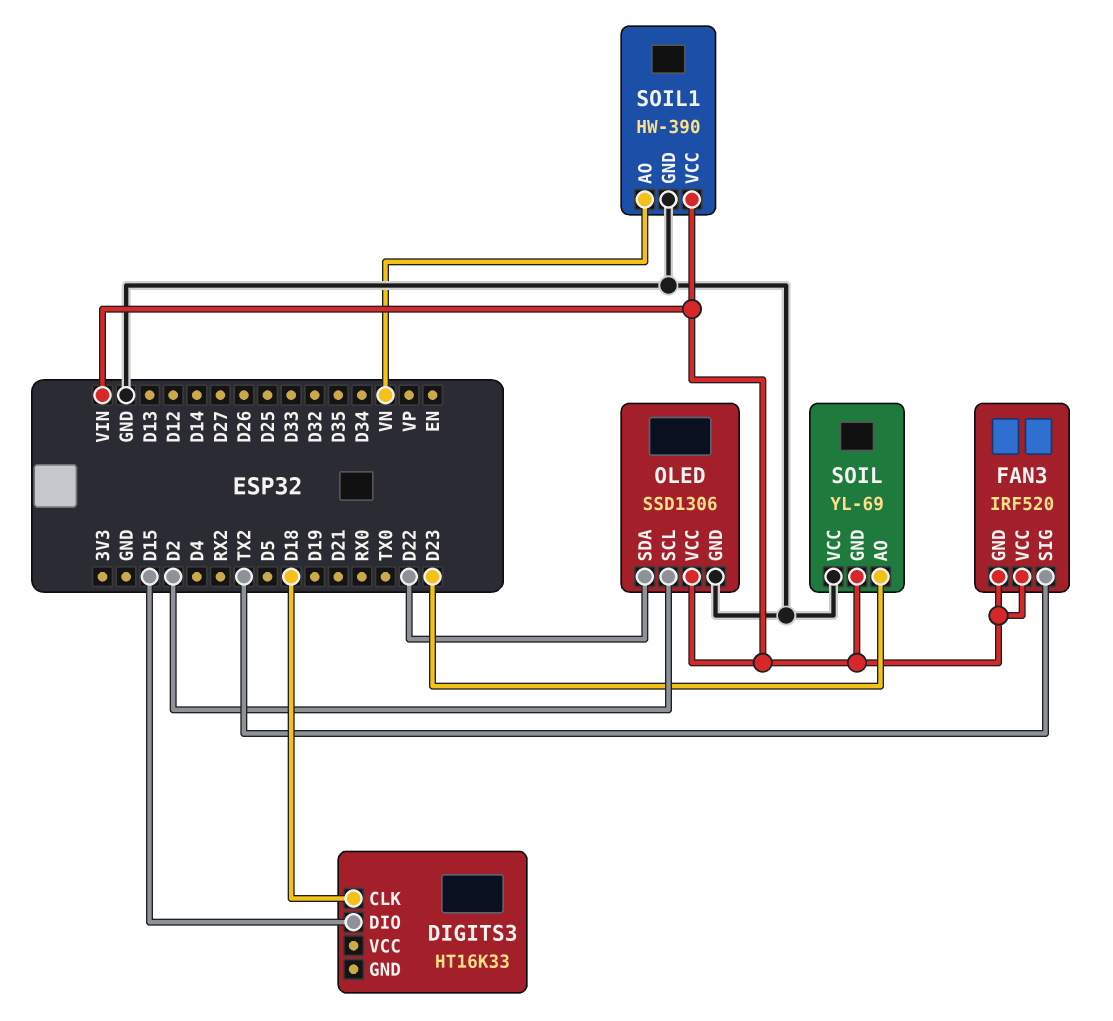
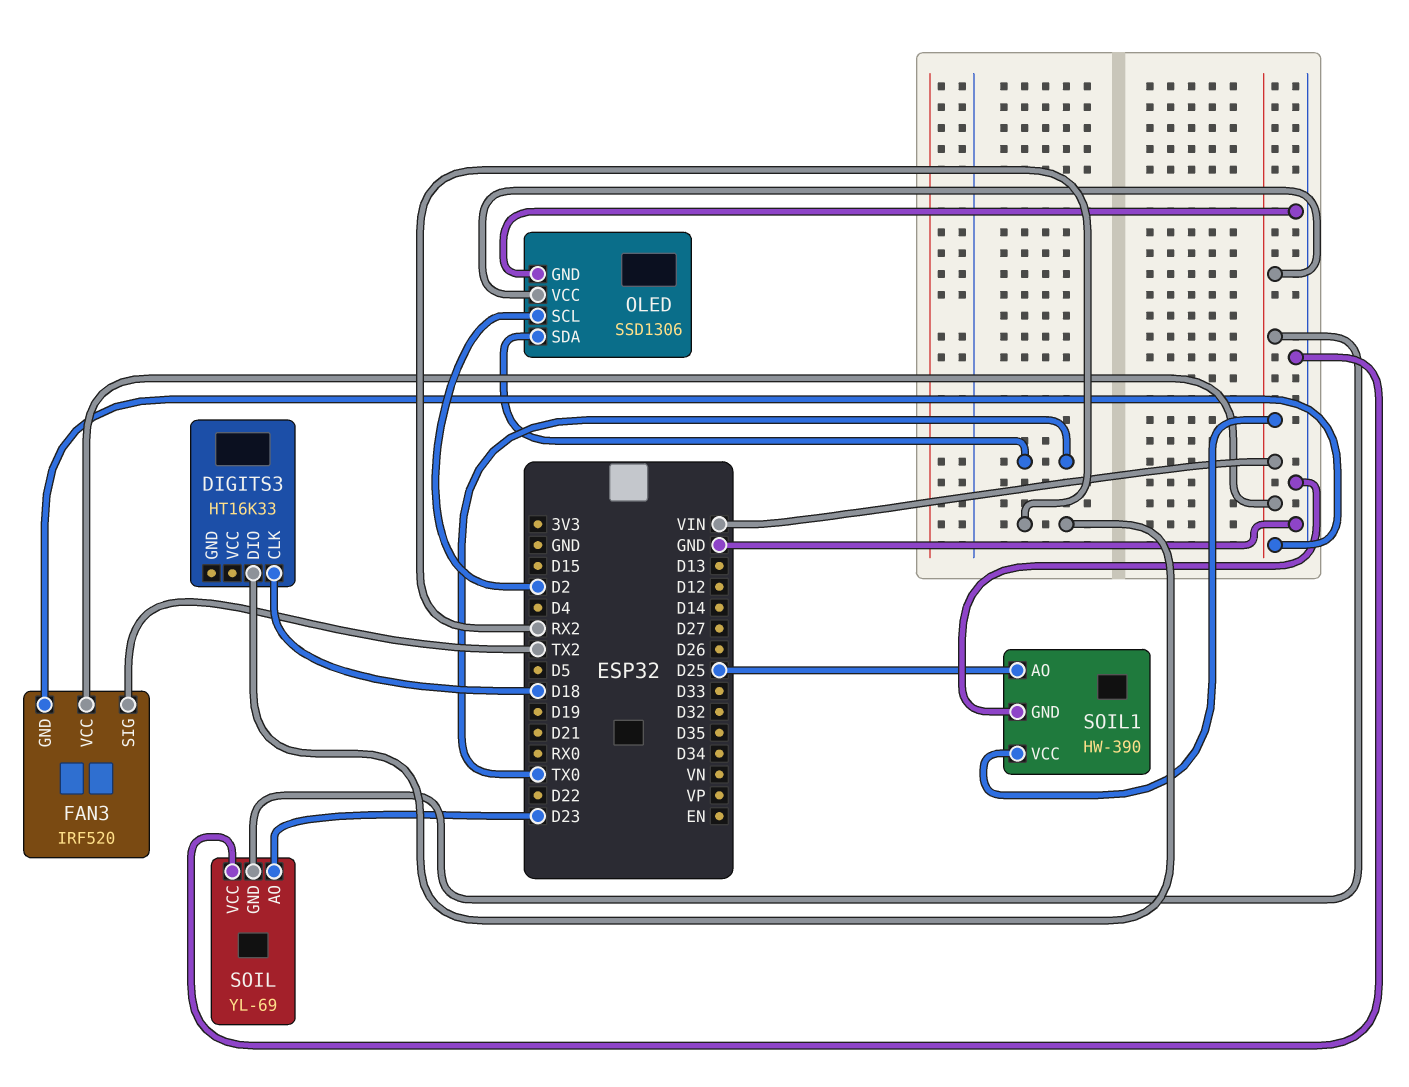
DIGITS3 pin DIO: D15 -> RX2
OLED pin SDA: D22 -> TX0
SOIL1 pin AO: VN -> D25

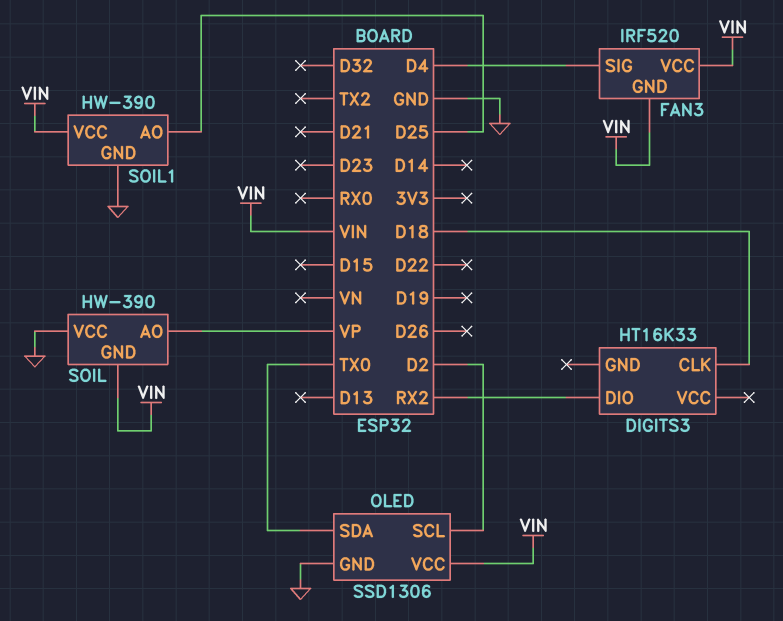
FAN3 pin SIG: TX2 -> D4
SOIL: YL-69 -> HW-390
SOIL pin AO: D23 -> VP

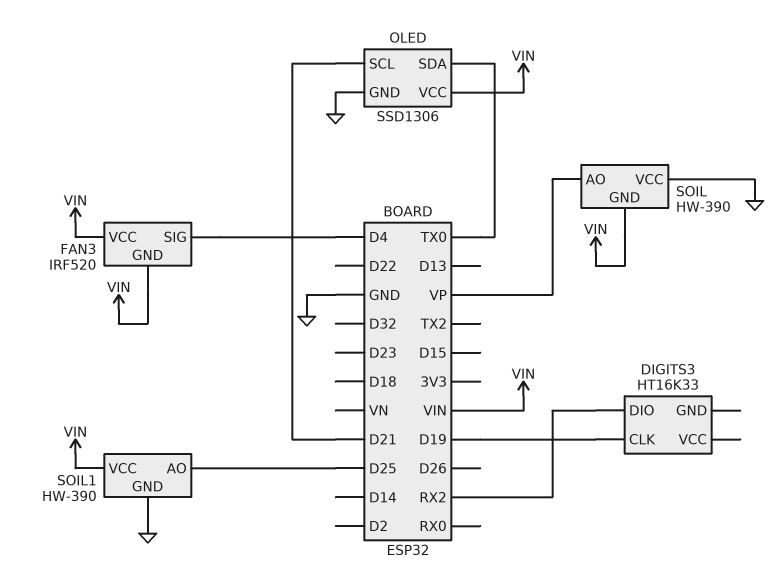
DIGITS3 pin CLK: D18 -> D19
OLED pin SCL: D2 -> D21

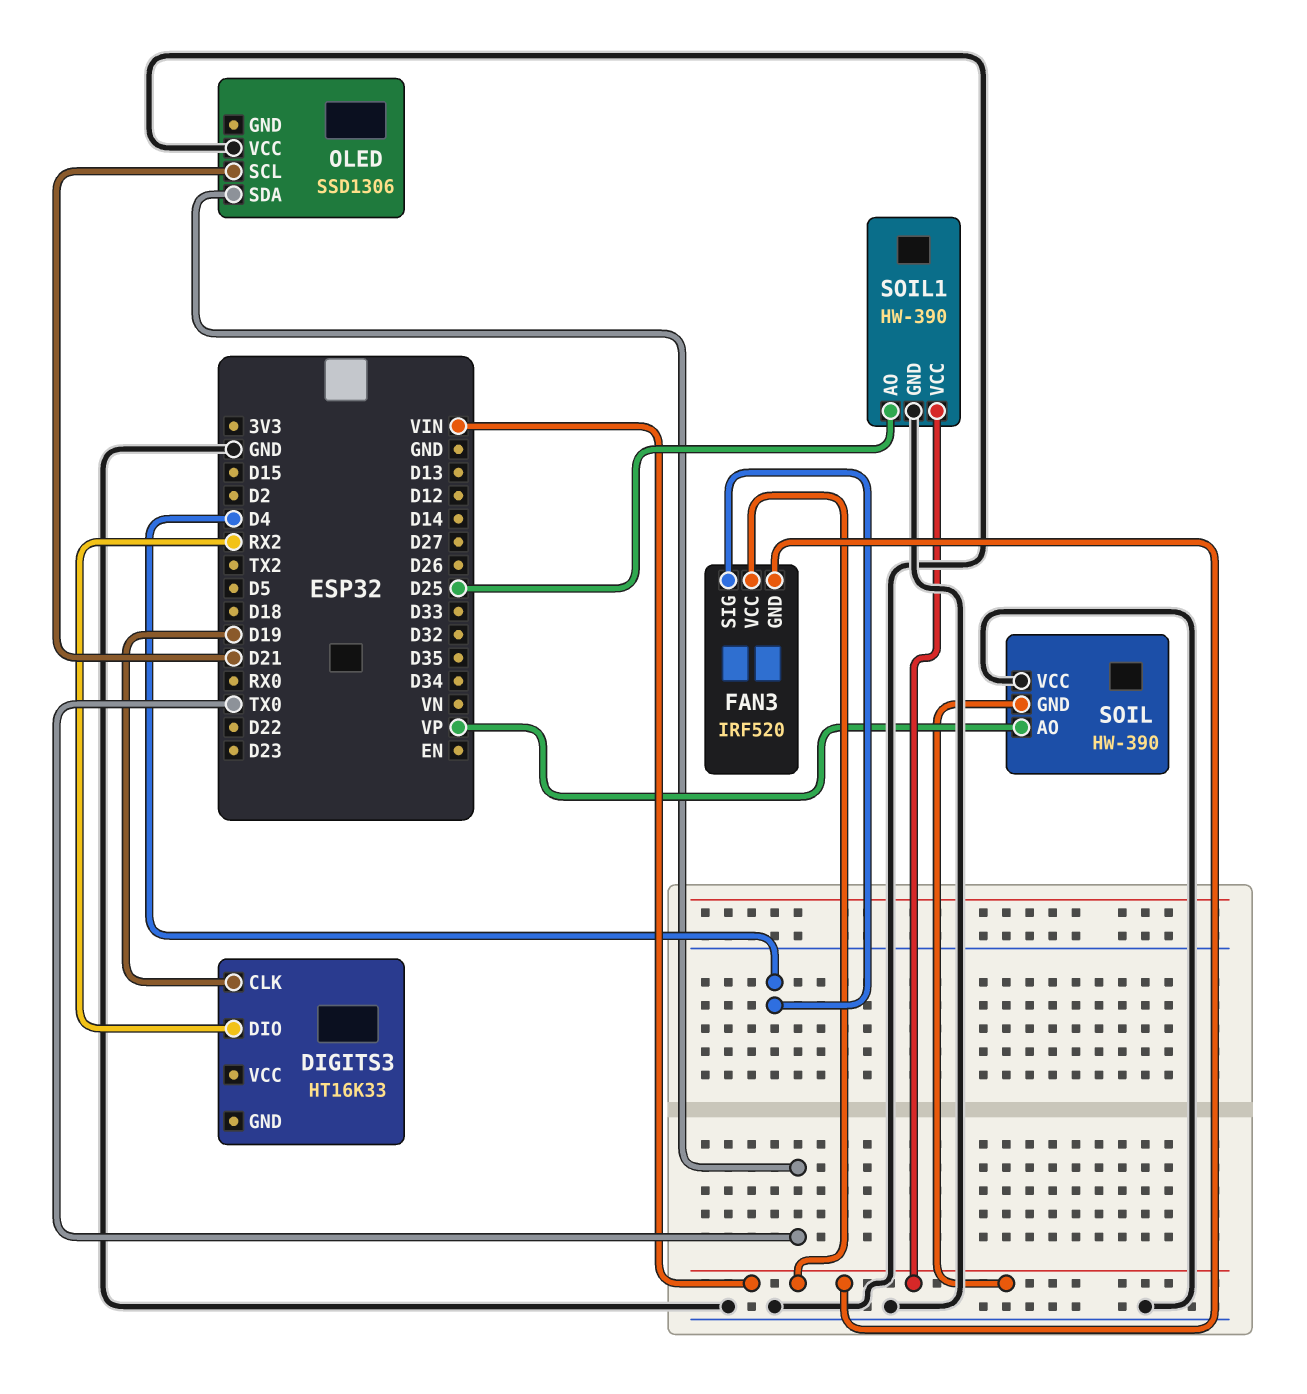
OLED pin GND: GND -> none
OLED pin VCC: VIN -> GND

